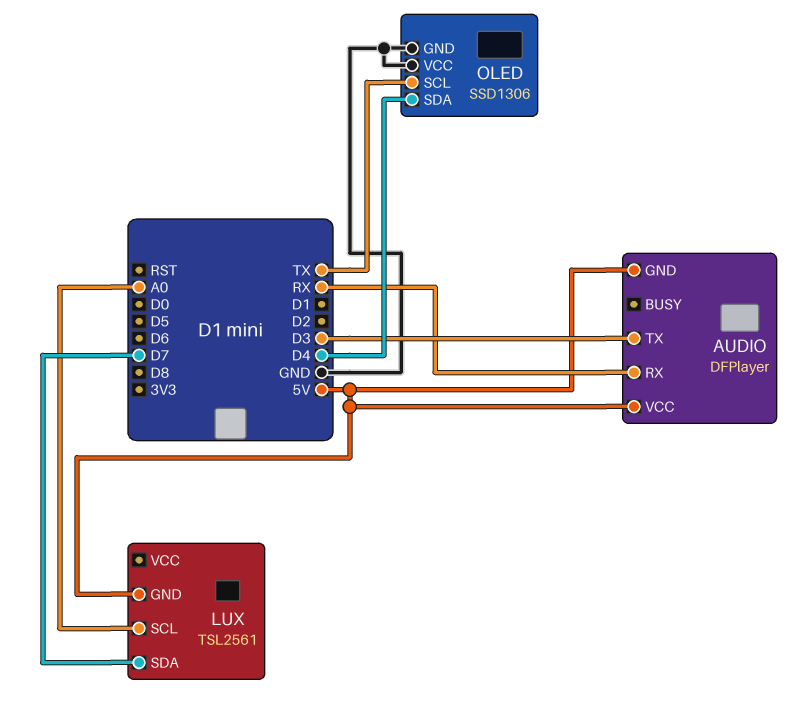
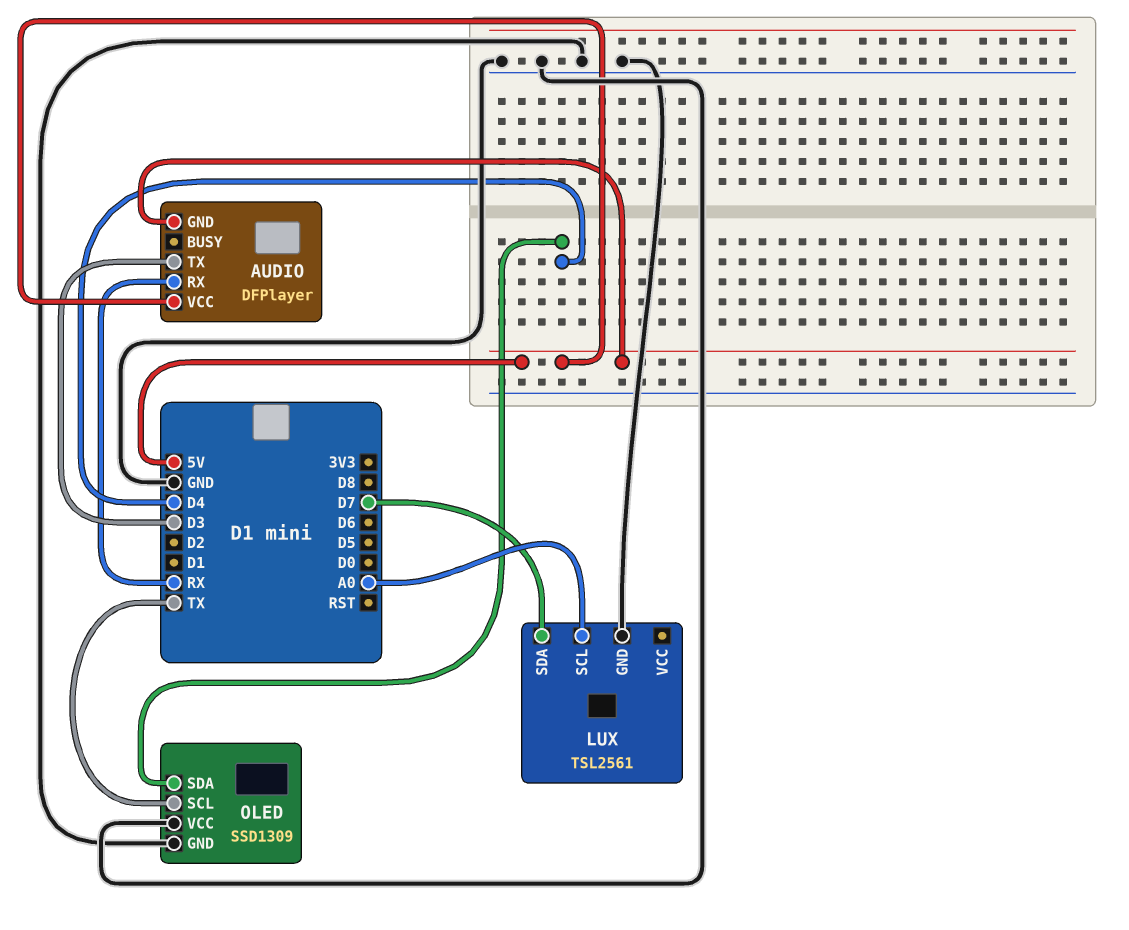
LUX pin GND: 5V -> GND
OLED: SSD1306 -> SSD1309

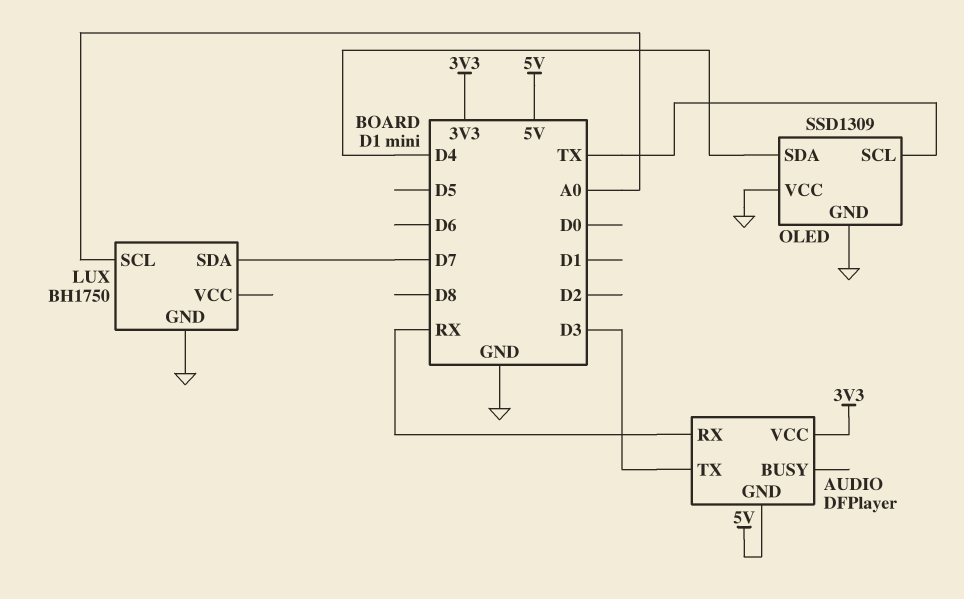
AUDIO pin VCC: 5V -> 3V3
LUX: TSL2561 -> BH1750

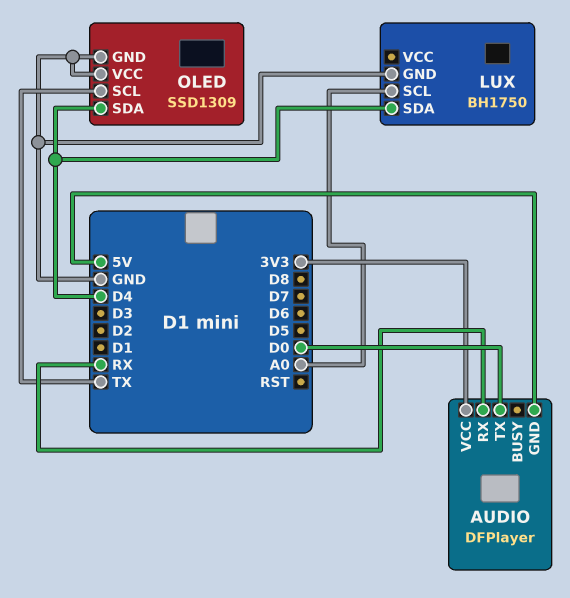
AUDIO pin TX: D3 -> D0
LUX pin SDA: D7 -> D4

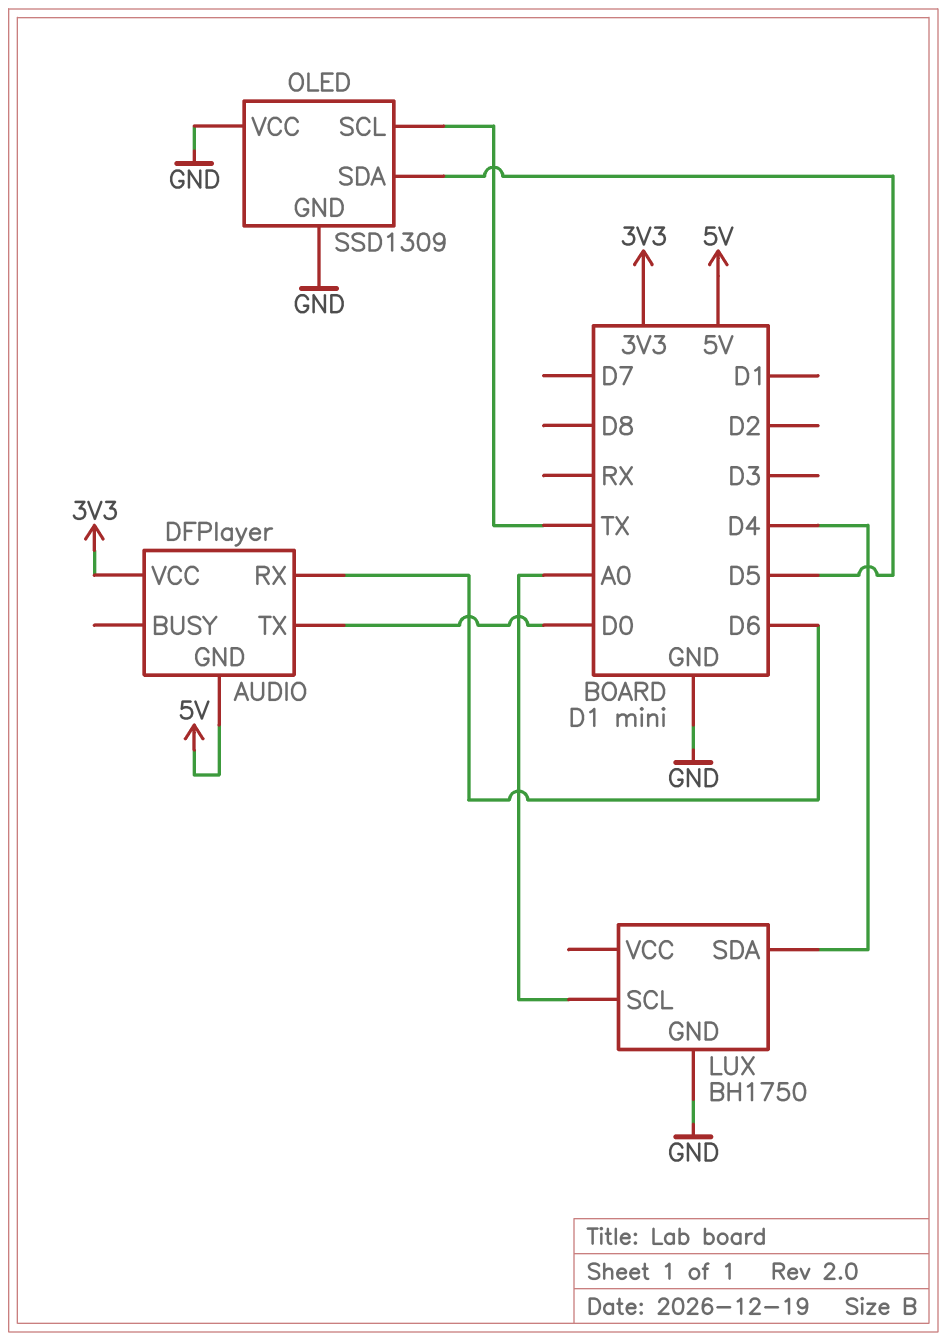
AUDIO pin RX: RX -> D6
OLED pin SDA: D4 -> D5

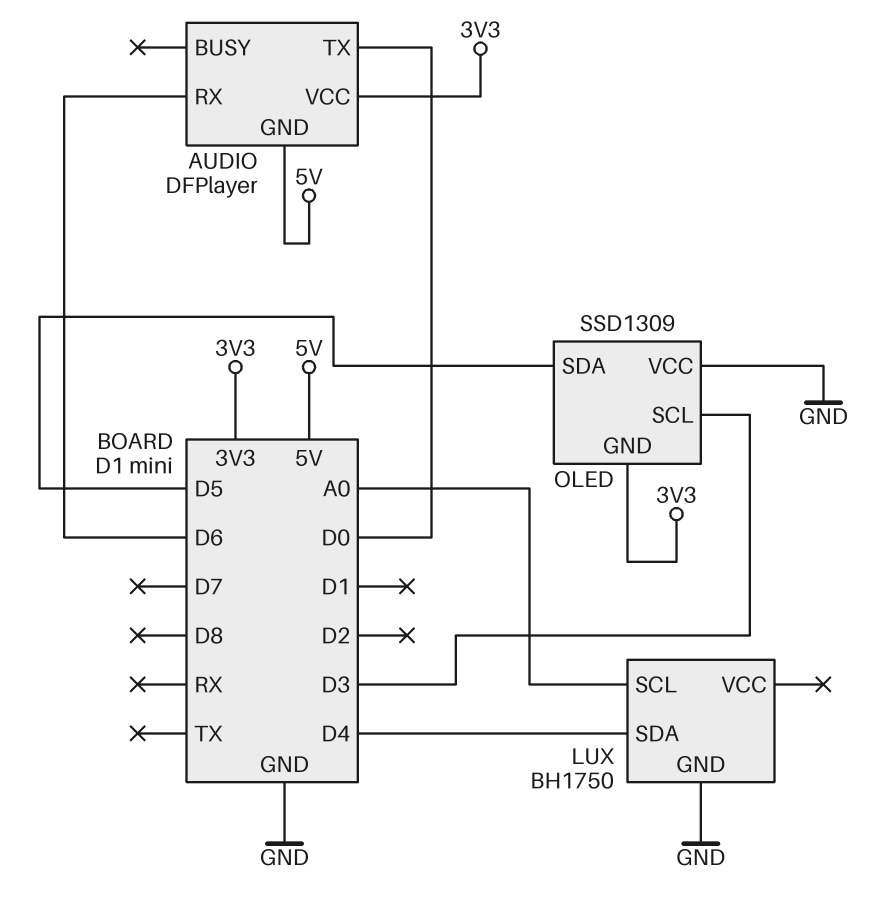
OLED pin GND: GND -> 3V3
OLED pin SCL: TX -> D3

